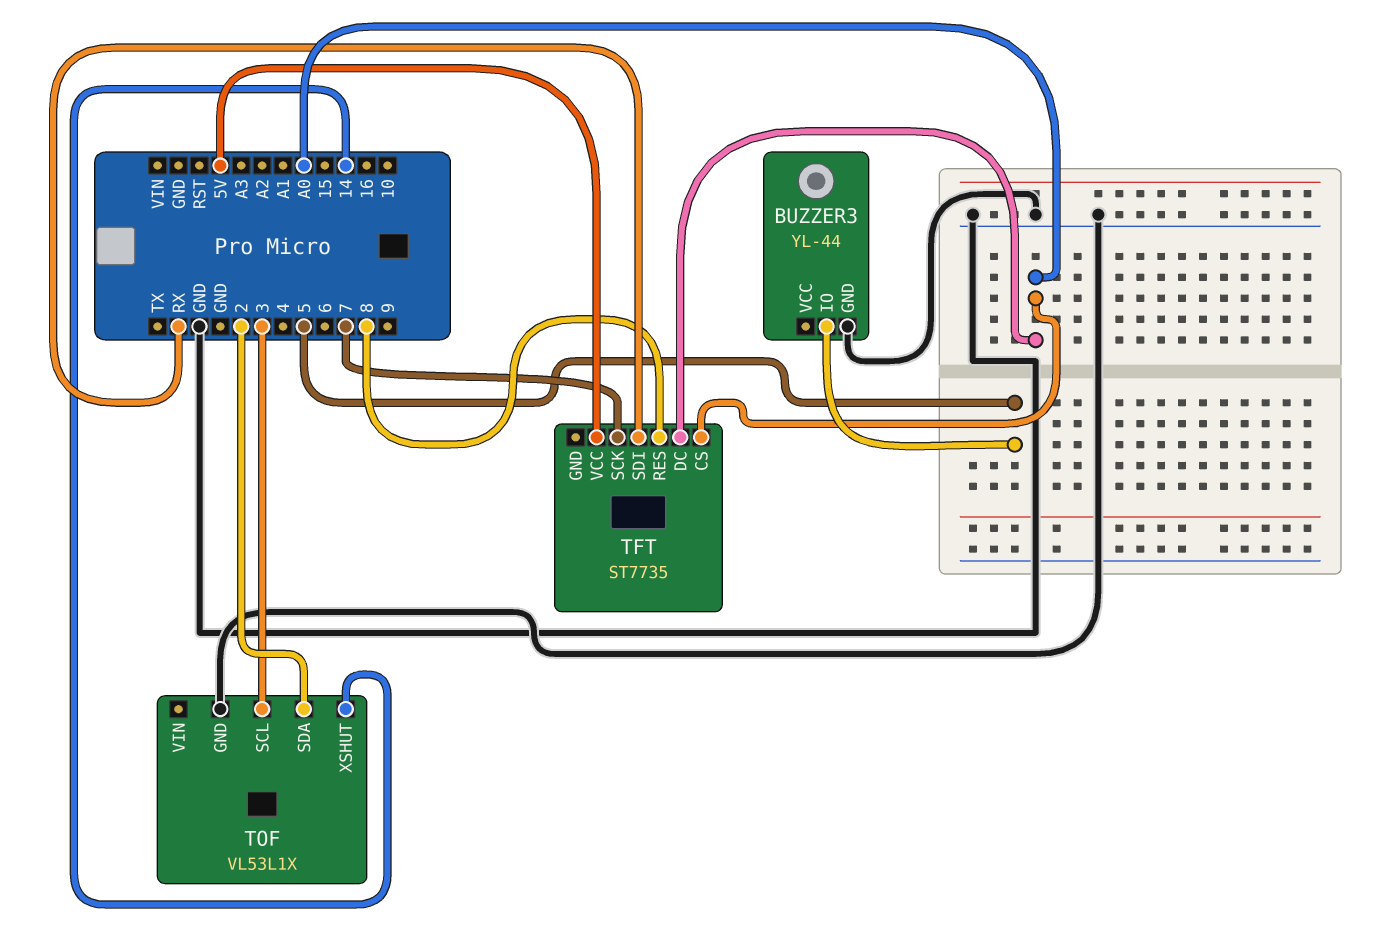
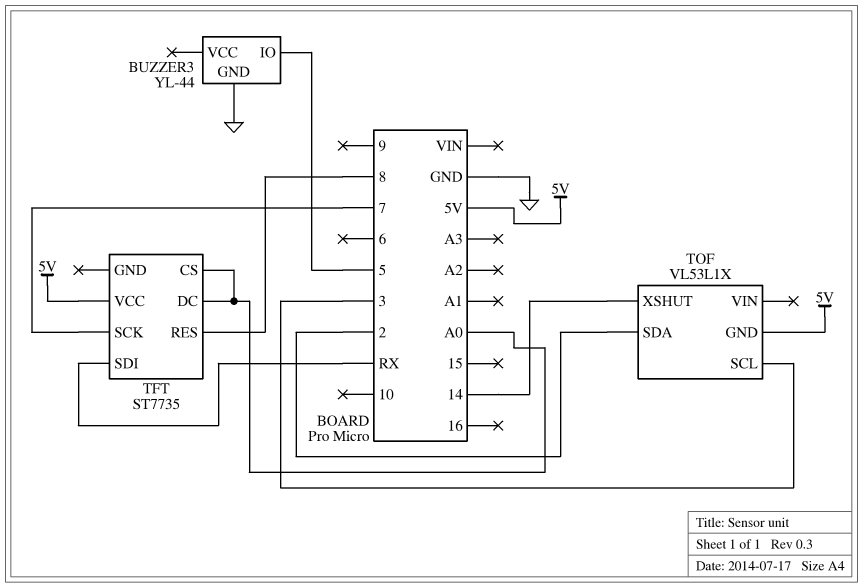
TOF pin GND: GND -> 5V

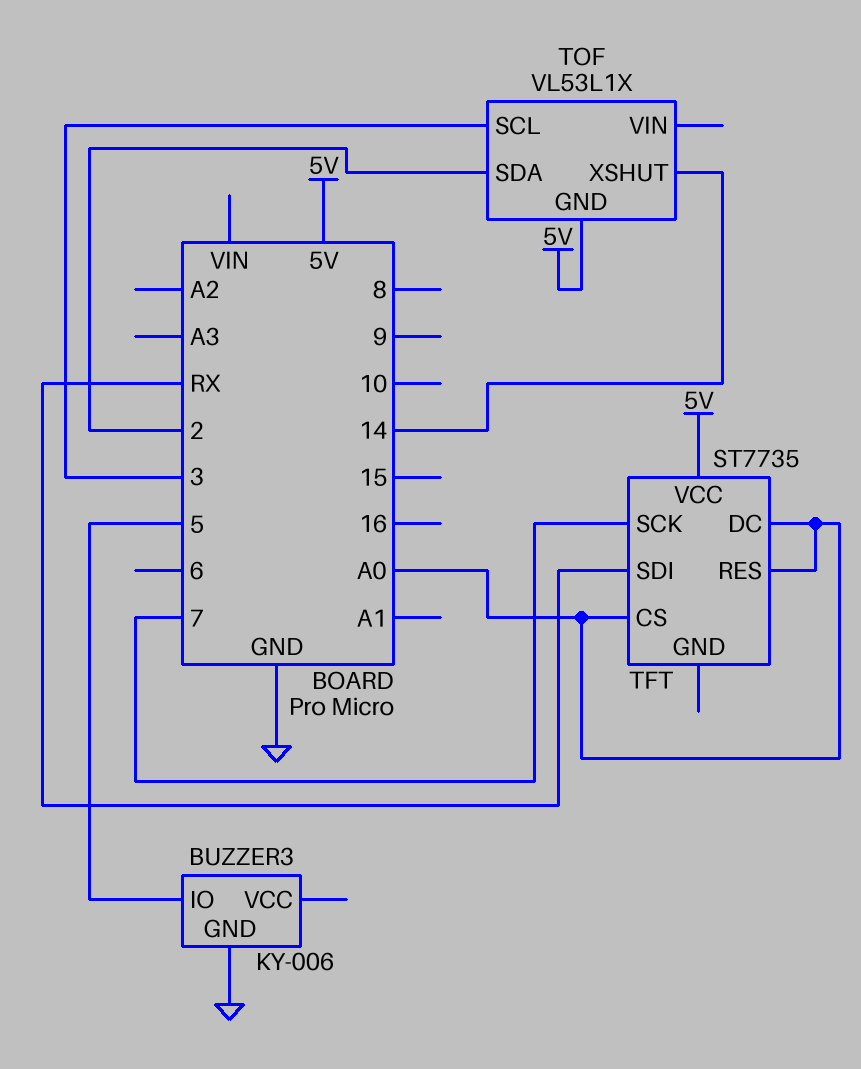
BUZZER3: YL-44 -> KY-006
TFT pin RES: 8 -> A0

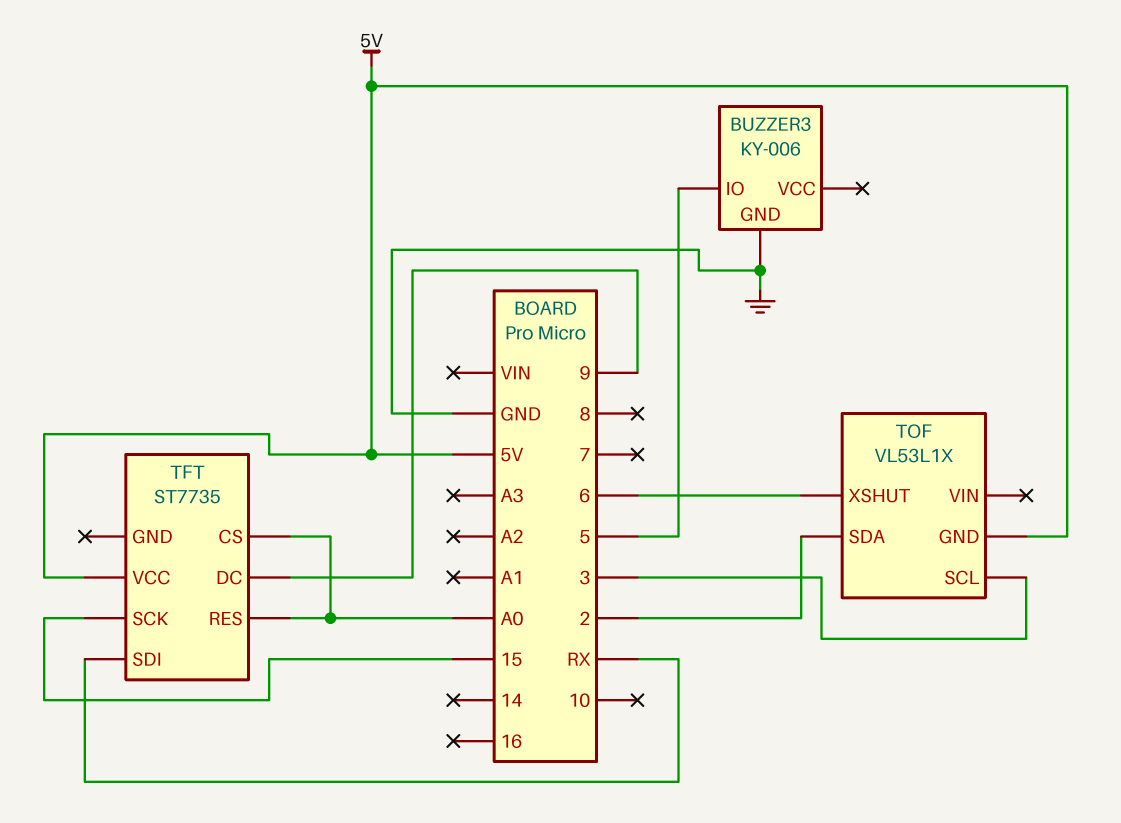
TFT pin DC: A0 -> 9
TFT pin SCK: 7 -> 15
TOF pin XSHUT: 14 -> 6

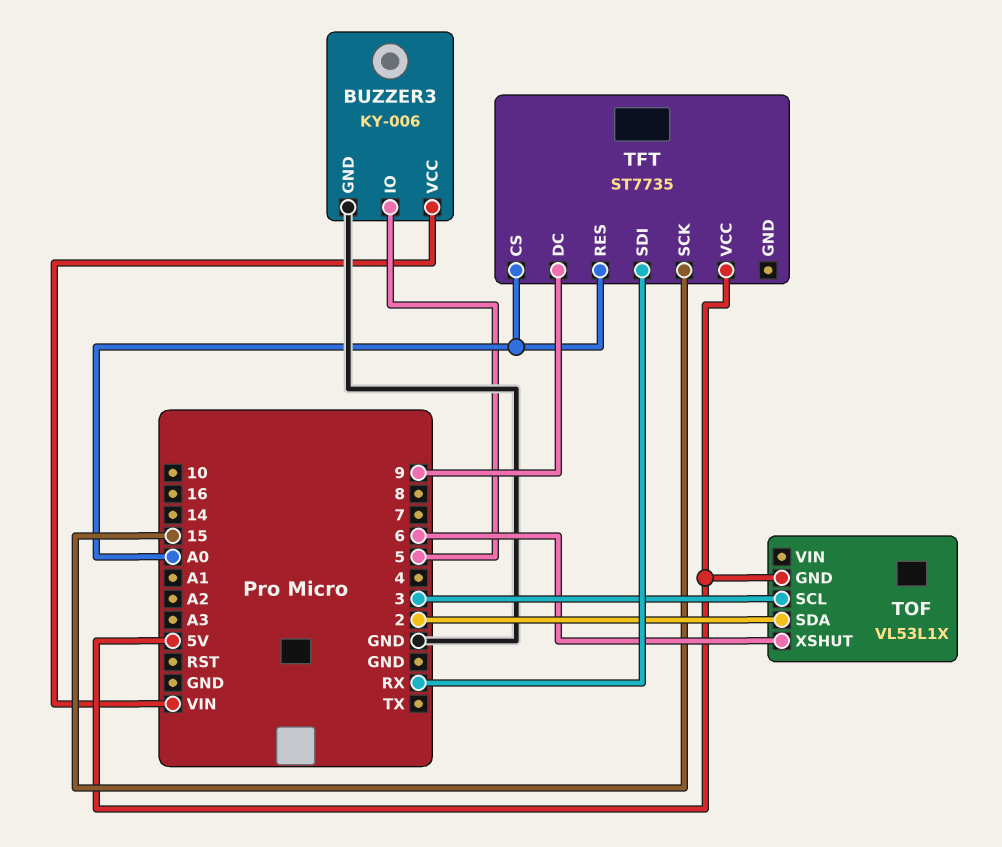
BUZZER3 pin VCC: none -> VIN

